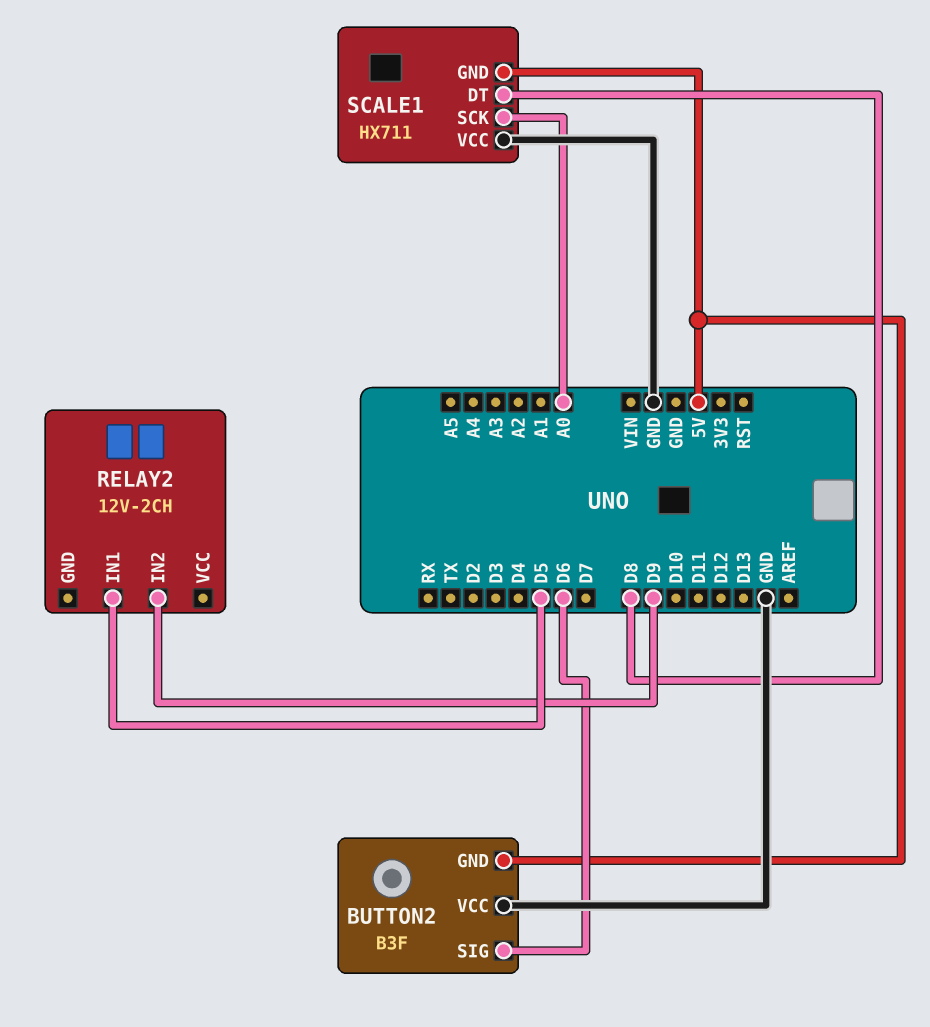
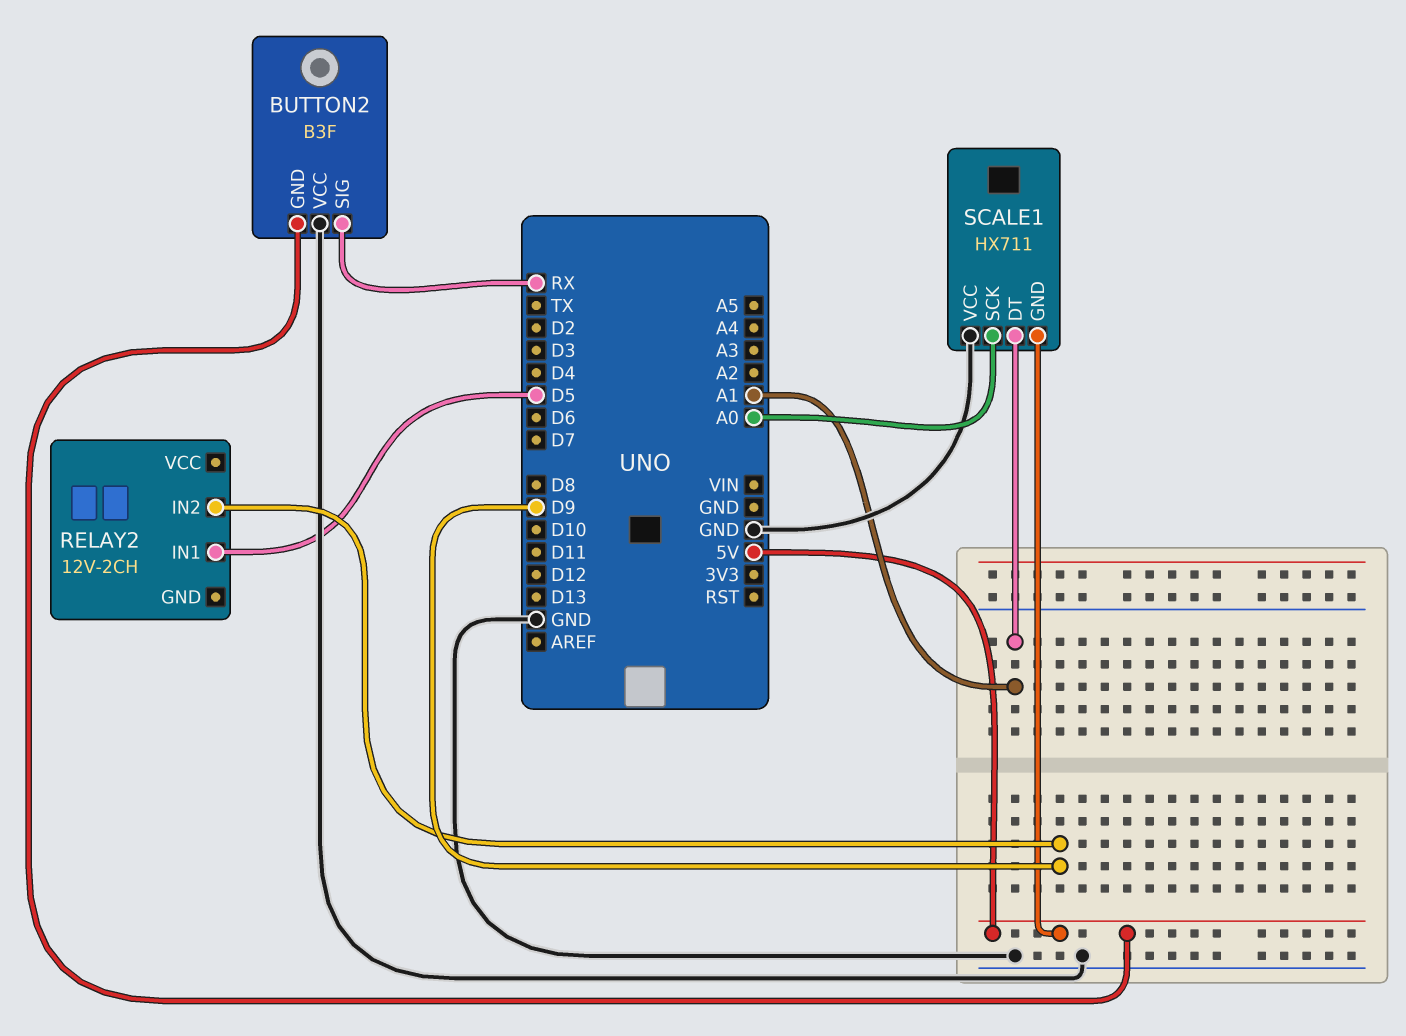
BUTTON2 pin SIG: D6 -> RX
SCALE1 pin DT: D8 -> A1

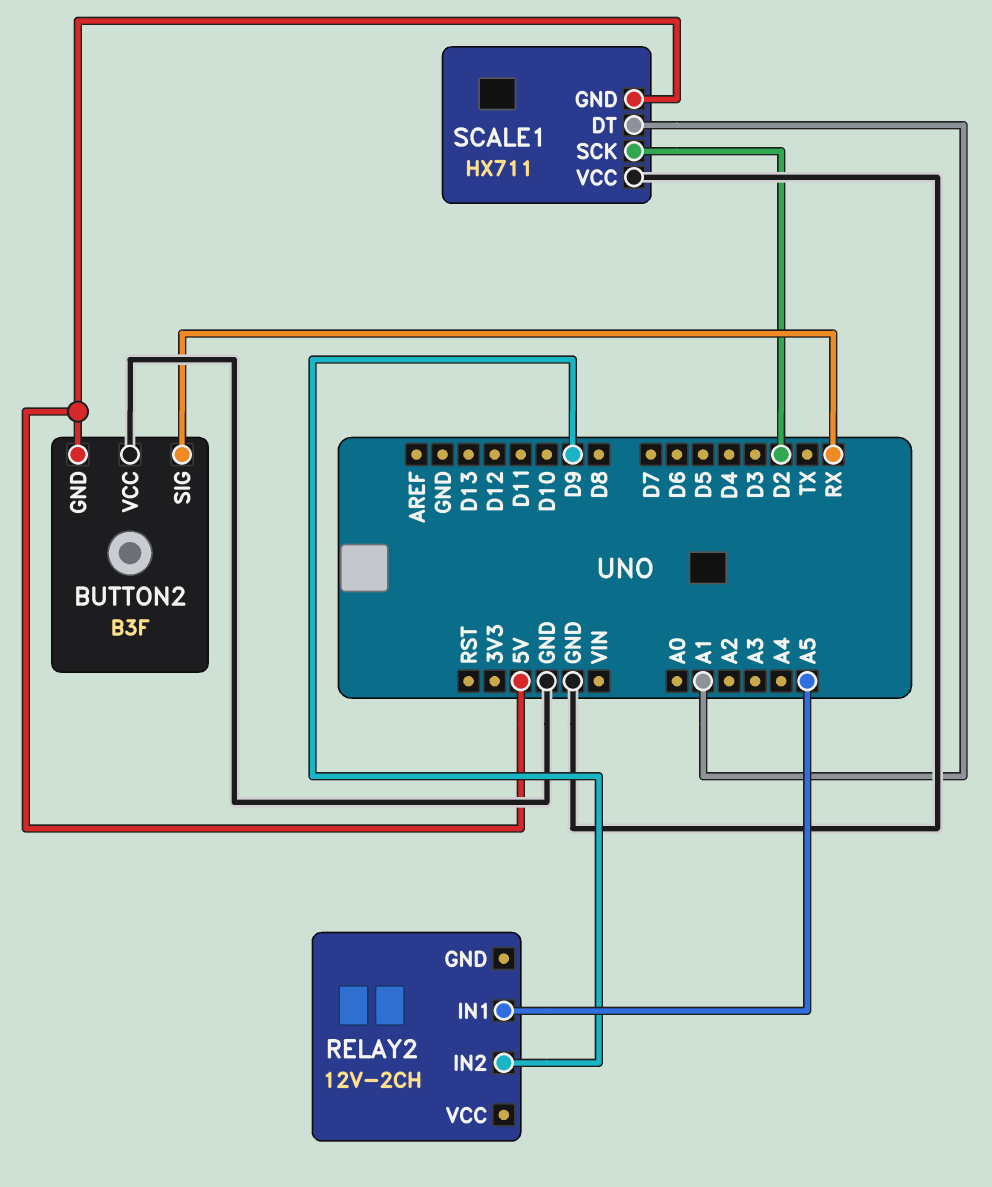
RELAY2 pin IN1: D5 -> A5
SCALE1 pin SCK: A0 -> D2

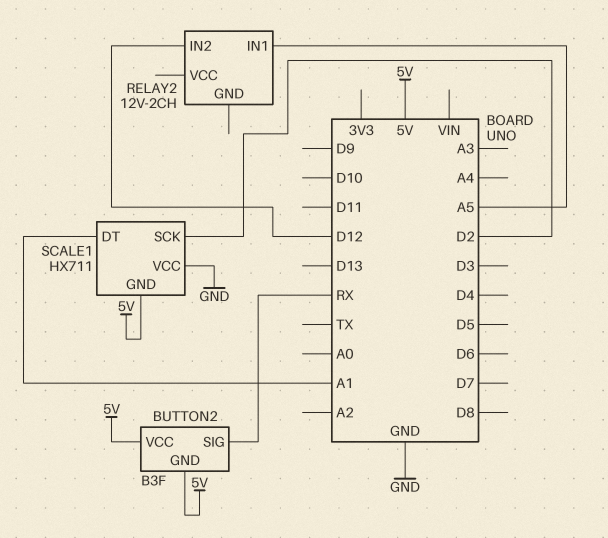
BUTTON2 pin VCC: GND -> 5V
RELAY2 pin IN2: D9 -> D12

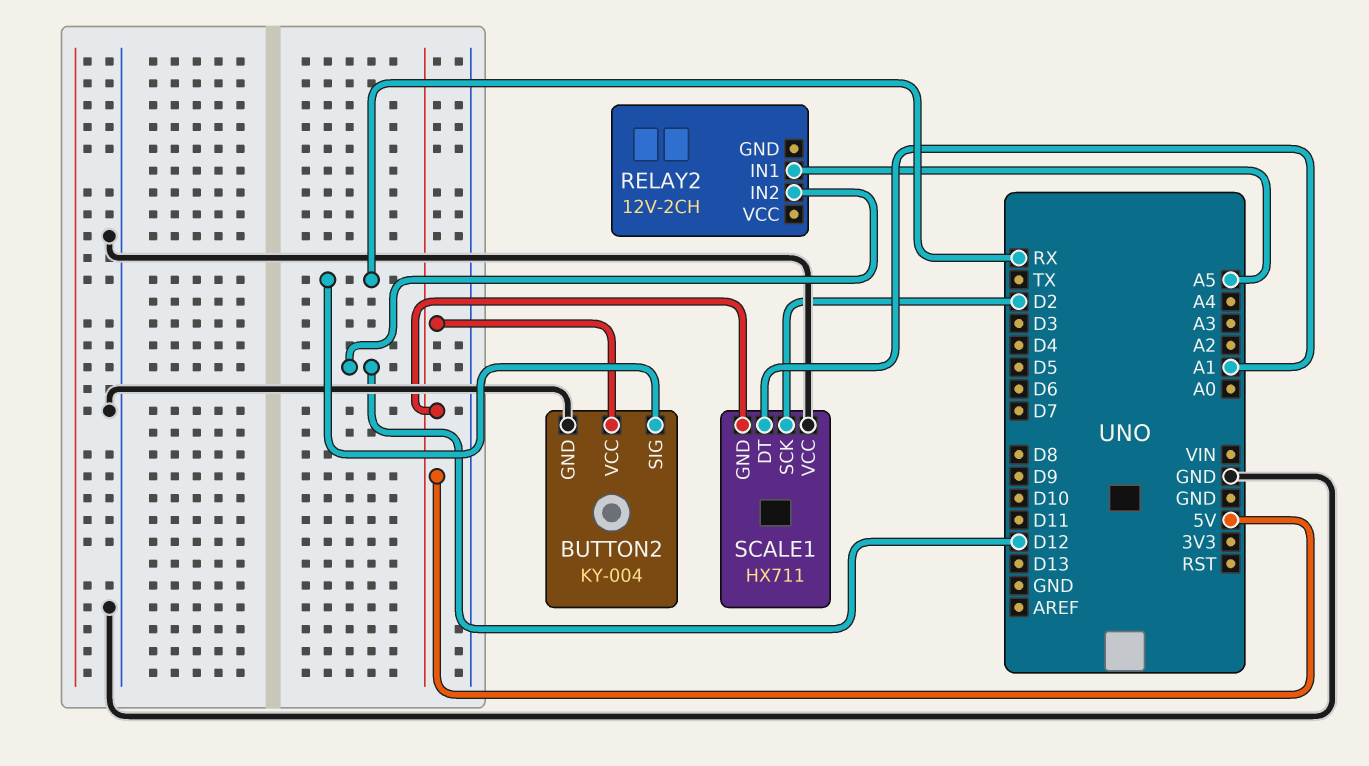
BUTTON2: B3F -> KY-004
BUTTON2 pin GND: 5V -> GND

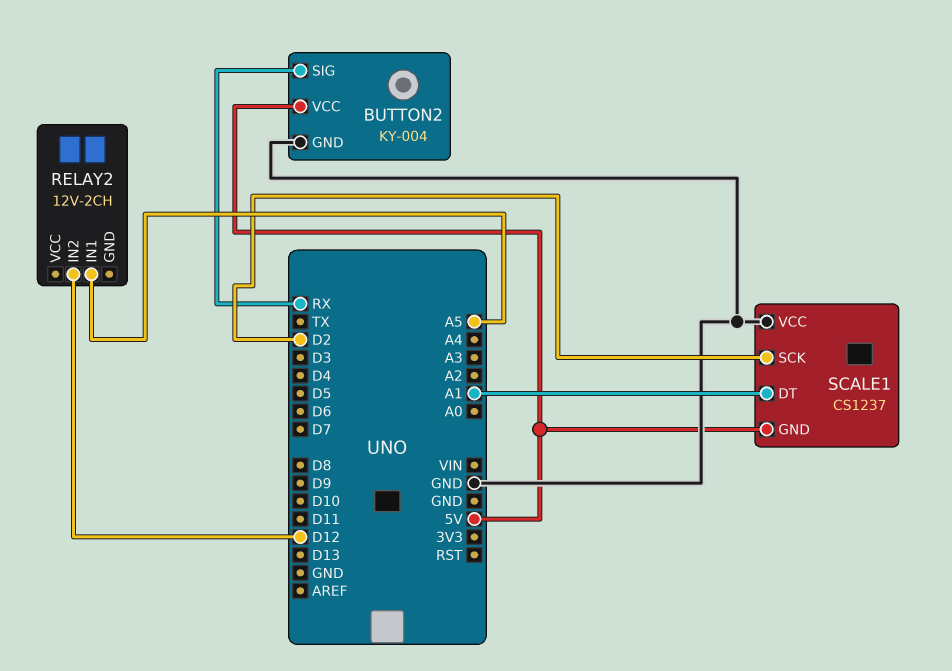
SCALE1: HX711 -> CS1237

